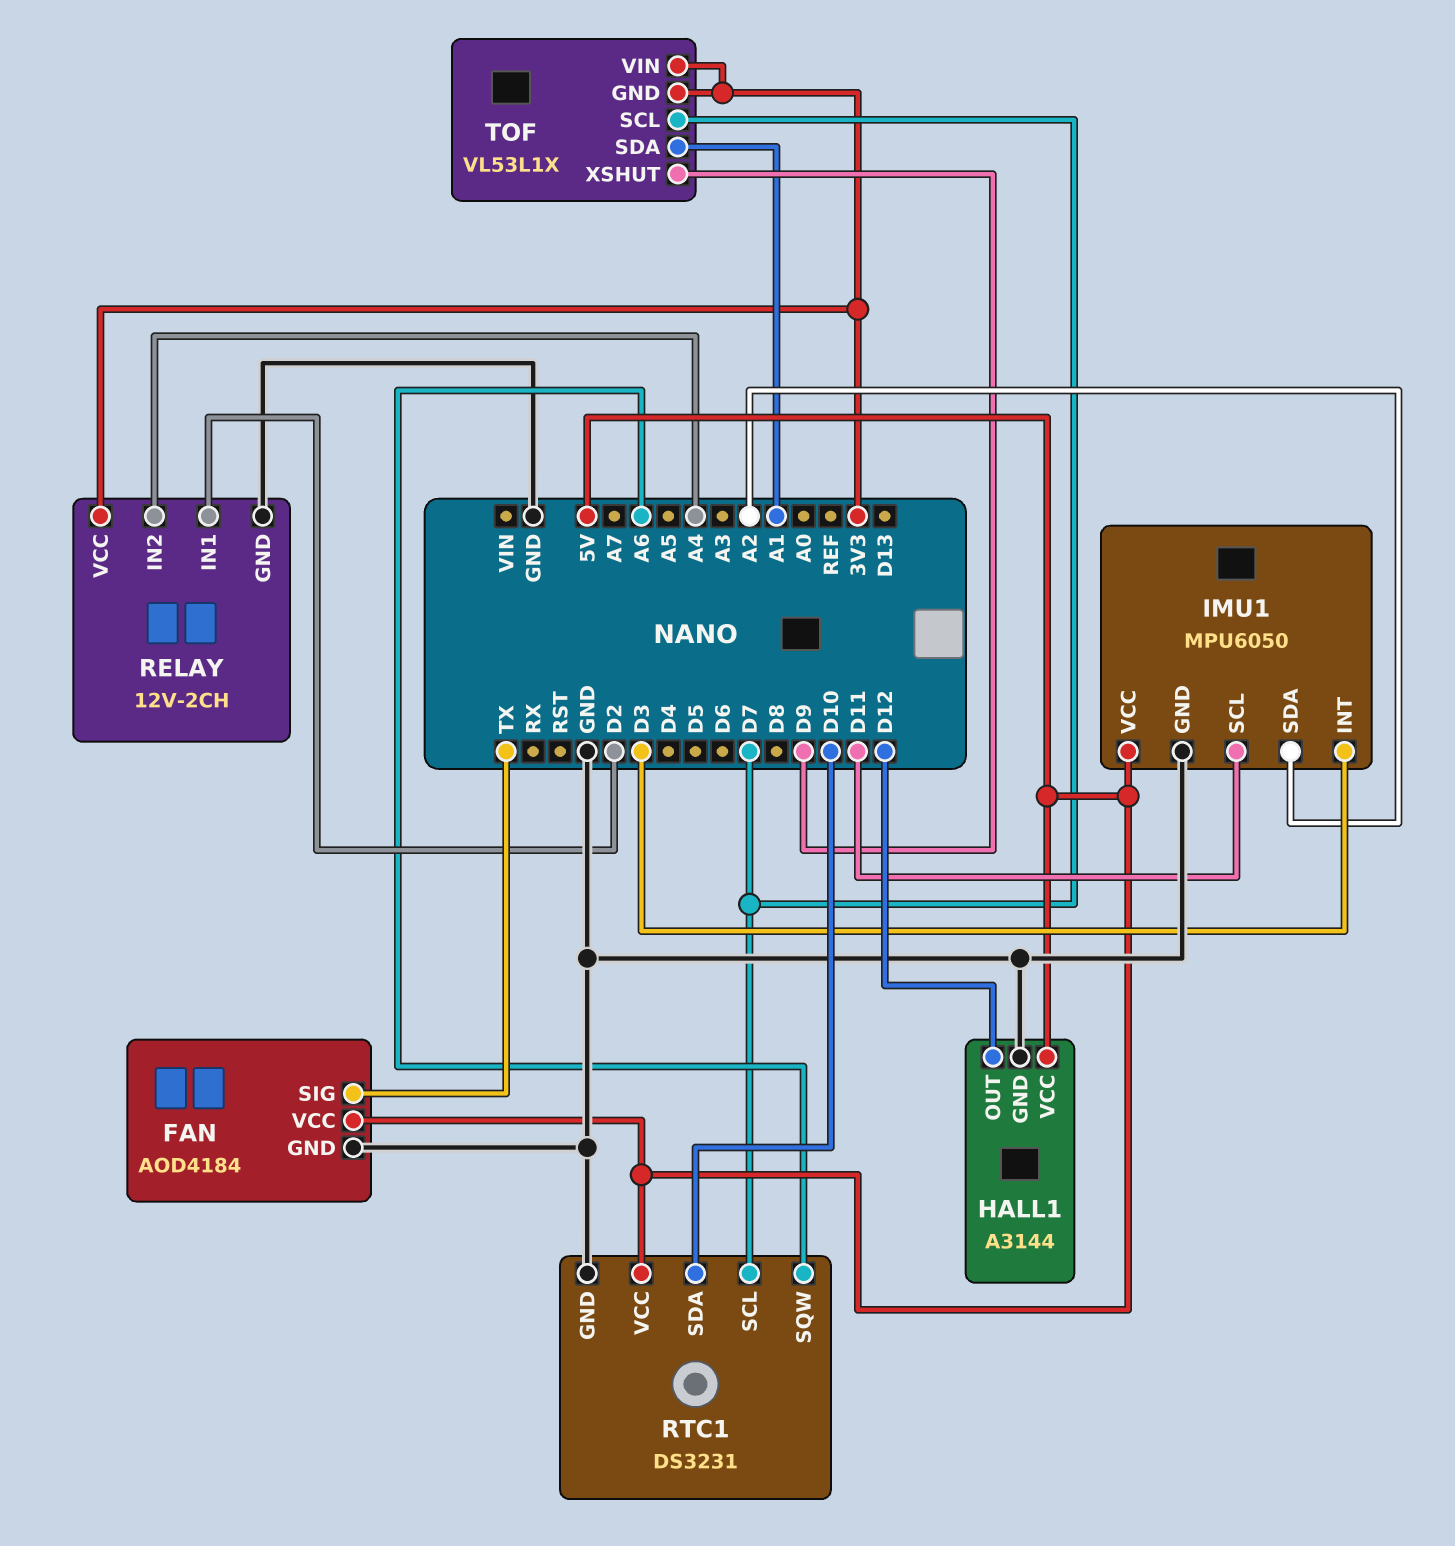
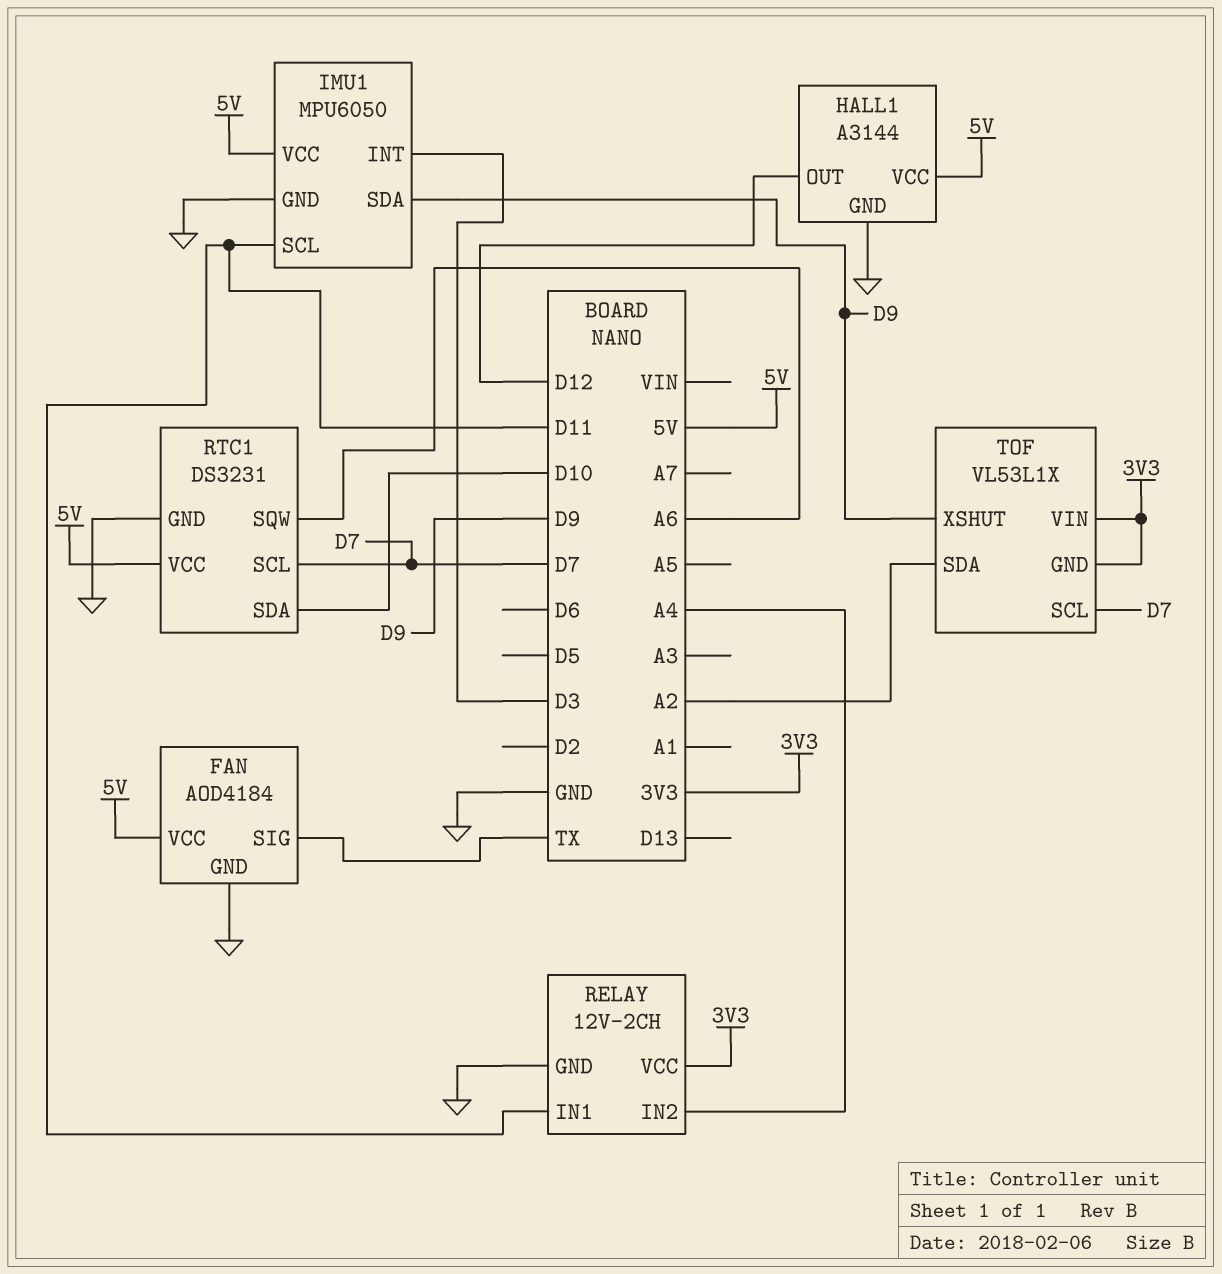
IMU1 pin SDA: A2 -> D9
RELAY pin IN1: D2 -> D11
TOF pin SDA: A1 -> A2

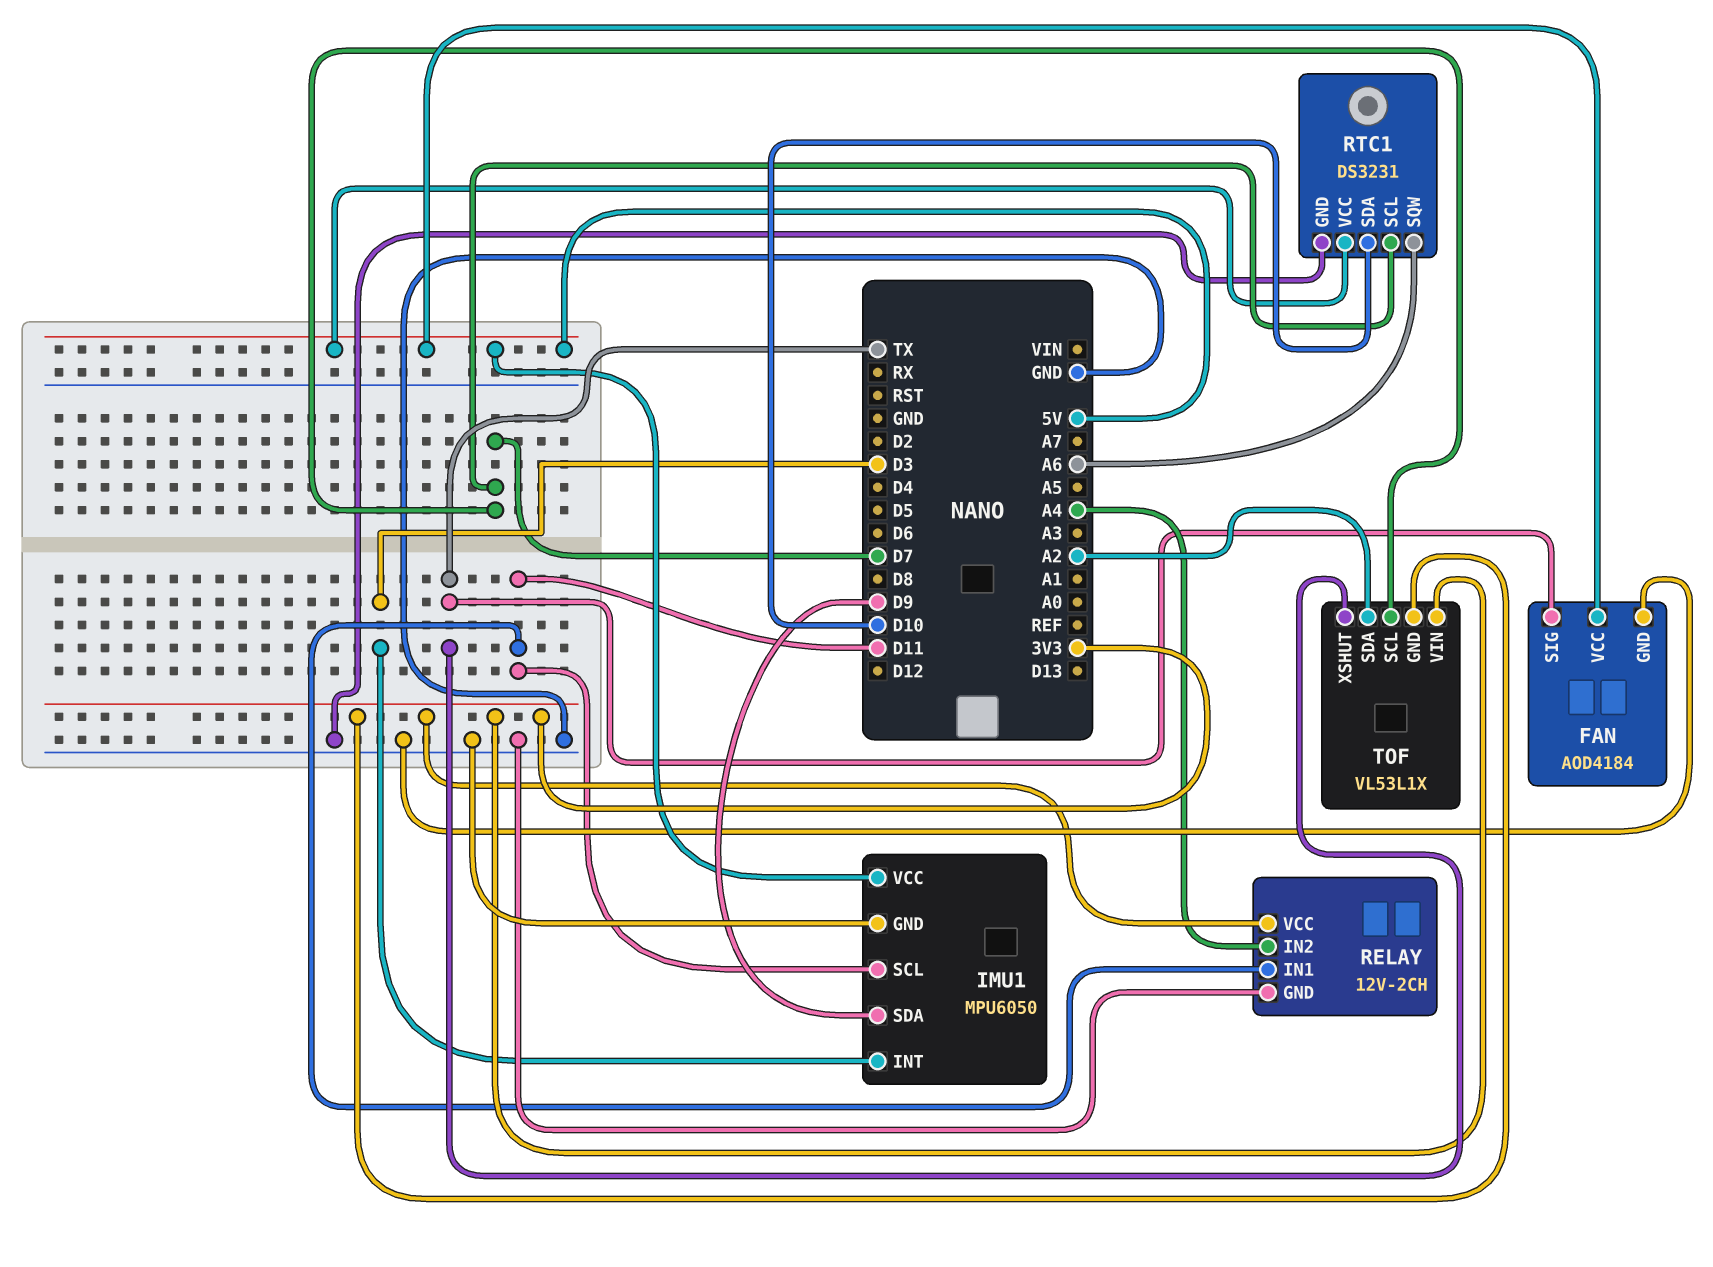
HALL1: A3144 -> none
HALL1 pin GND: GND -> none
HALL1 pin OUT: D12 -> none
HALL1 pin VCC: 5V -> none
TOF pin XSHUT: D9 -> TX

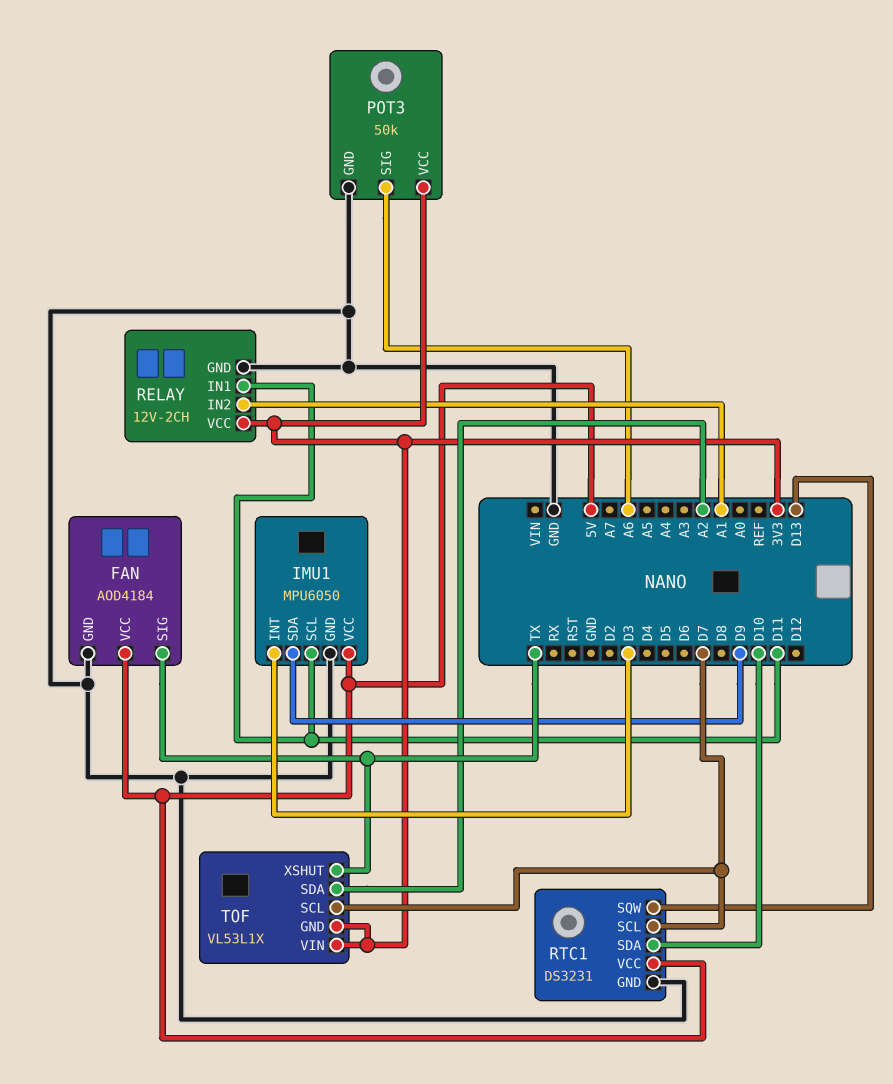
POT3: none -> 50k
POT3 pin GND: none -> GND
POT3 pin SIG: none -> A6
POT3 pin VCC: none -> 3V3
RELAY pin IN2: A4 -> A1
RTC1 pin SQW: A6 -> D13

